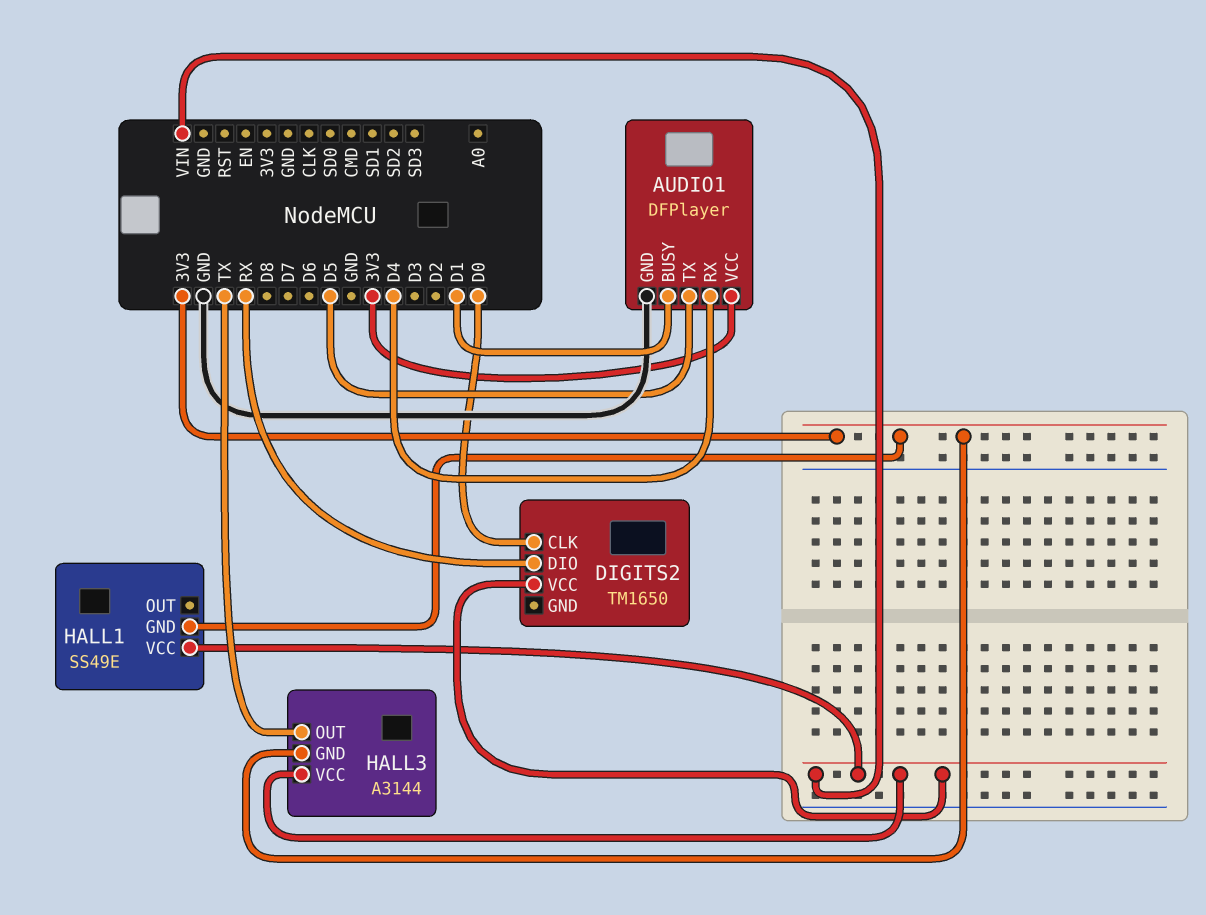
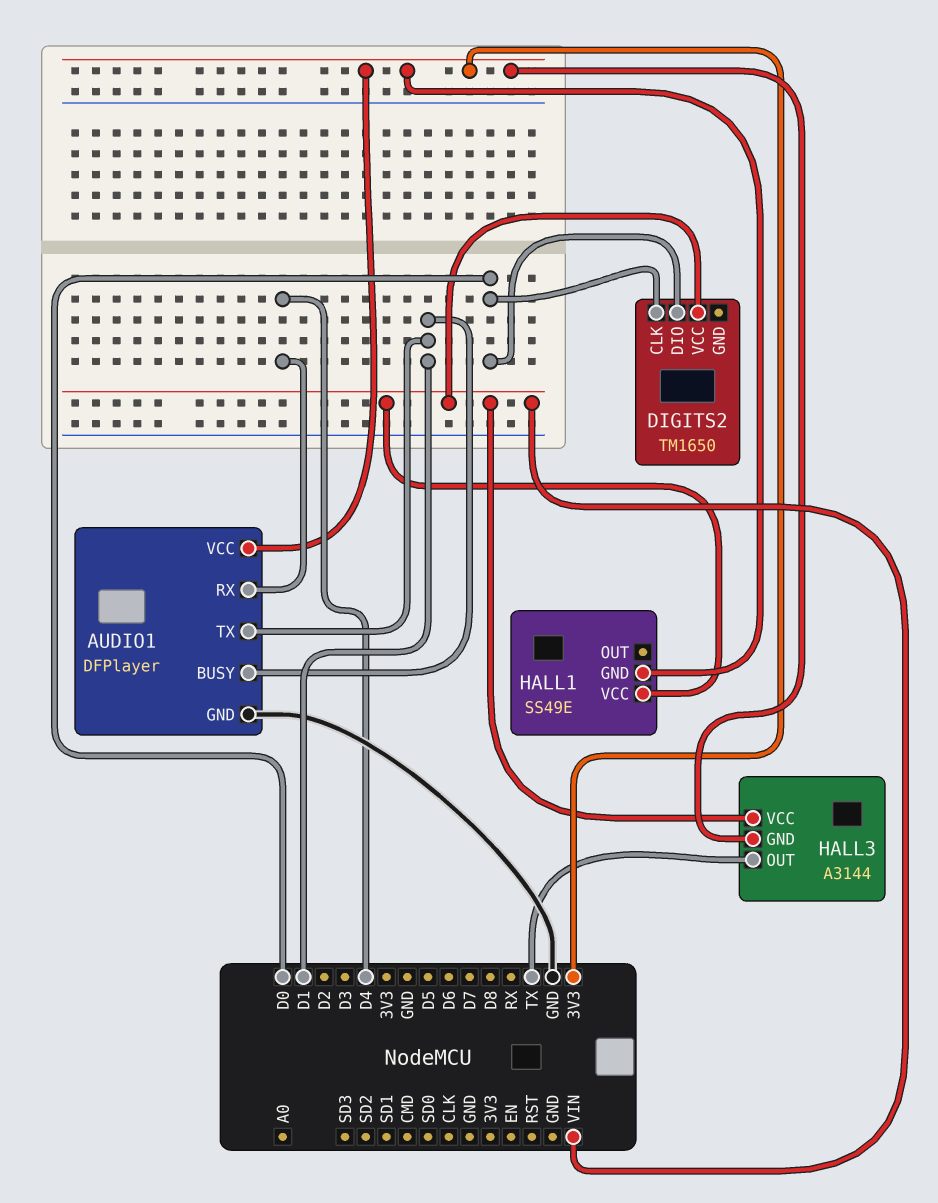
AUDIO1 pin TX: D5 -> D1
DIGITS2 pin DIO: RX -> D0

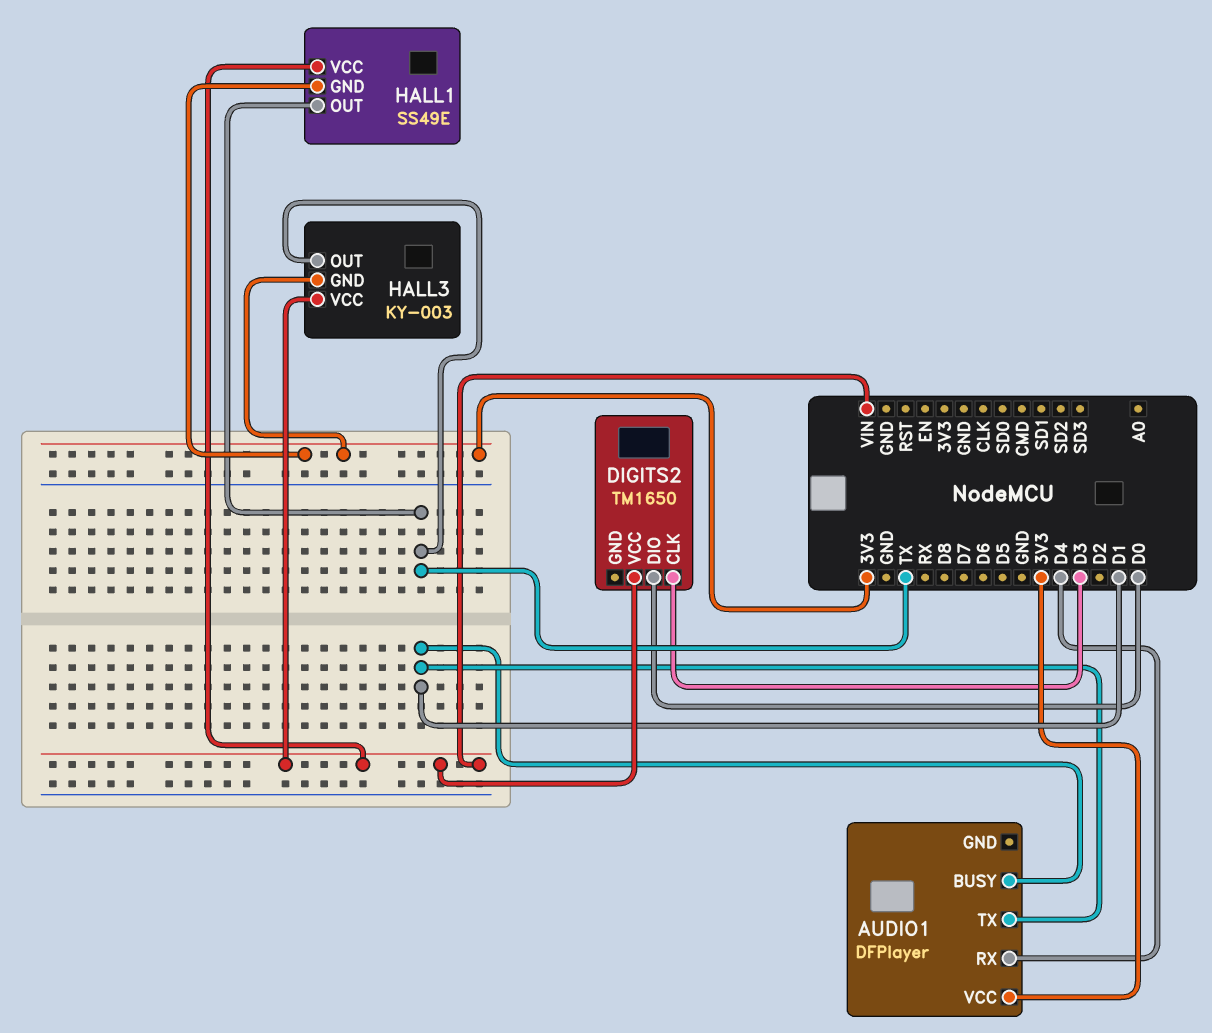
AUDIO1 pin GND: GND -> none
DIGITS2 pin CLK: D0 -> D3
HALL1 pin OUT: none -> TX
HALL3: A3144 -> KY-003

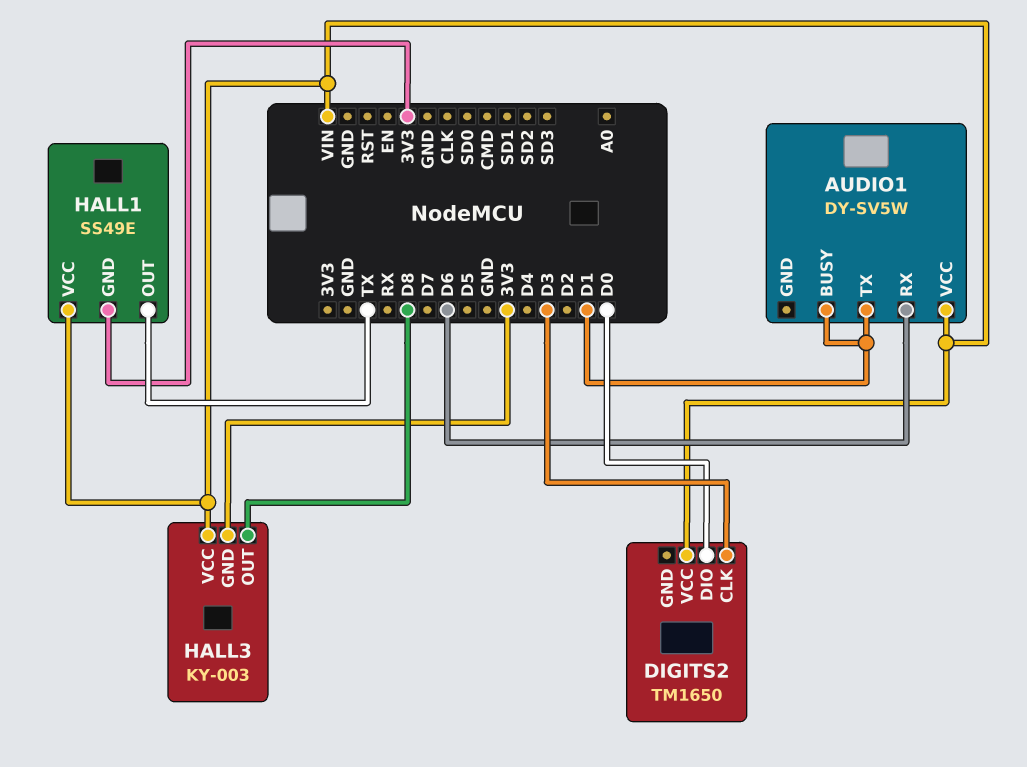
AUDIO1: DFPlayer -> DY-SV5W
AUDIO1 pin RX: D4 -> D6
AUDIO1 pin VCC: 3V3 -> VIN
HALL3 pin OUT: TX -> D8

